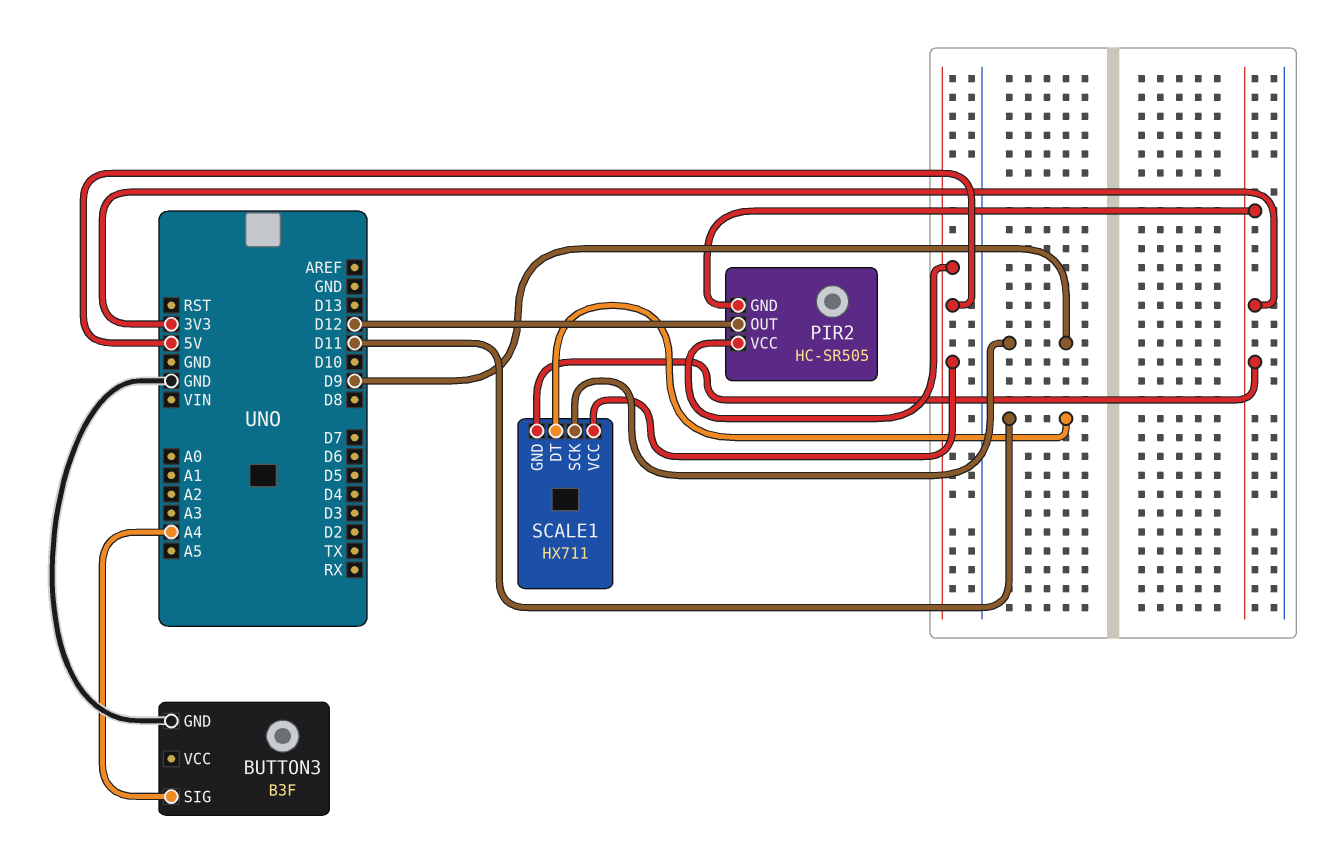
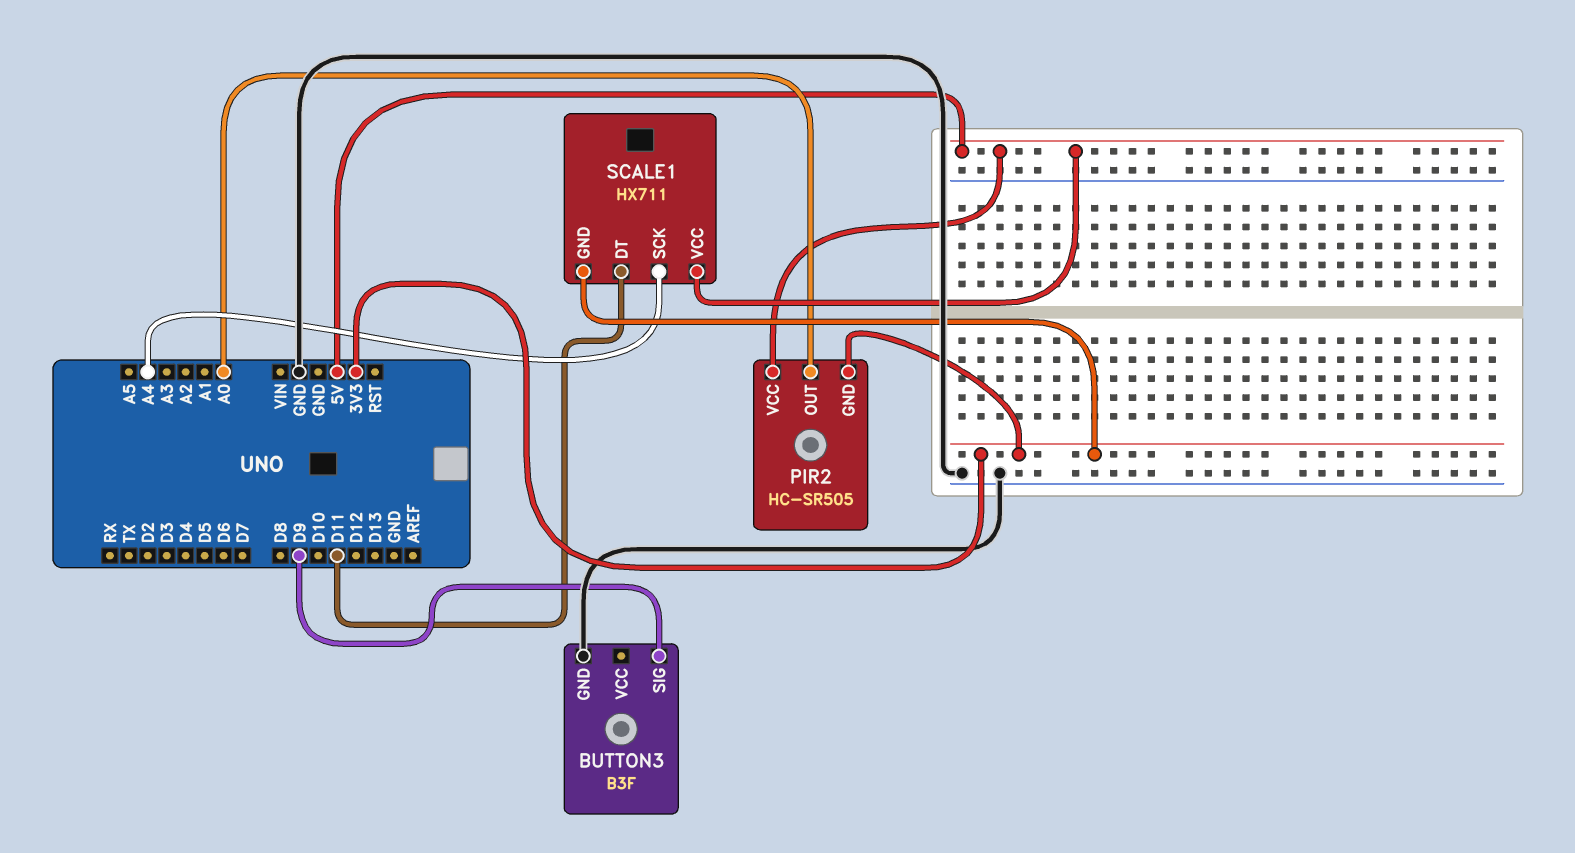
BUTTON3 pin SIG: A4 -> D9
PIR2 pin OUT: D12 -> A0
SCALE1 pin SCK: D9 -> A4

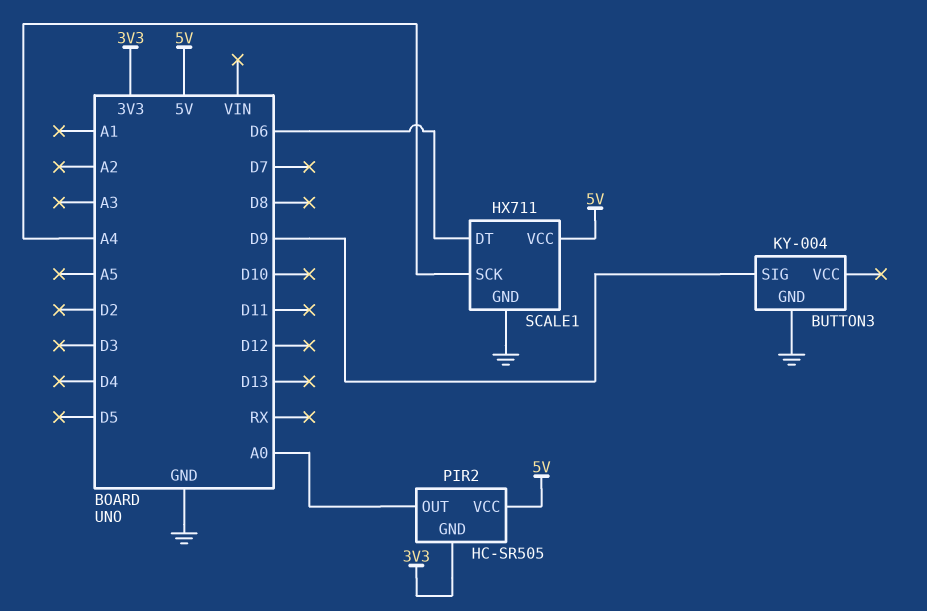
BUTTON3: B3F -> KY-004
SCALE1 pin DT: D11 -> D6
SCALE1 pin GND: 3V3 -> GND

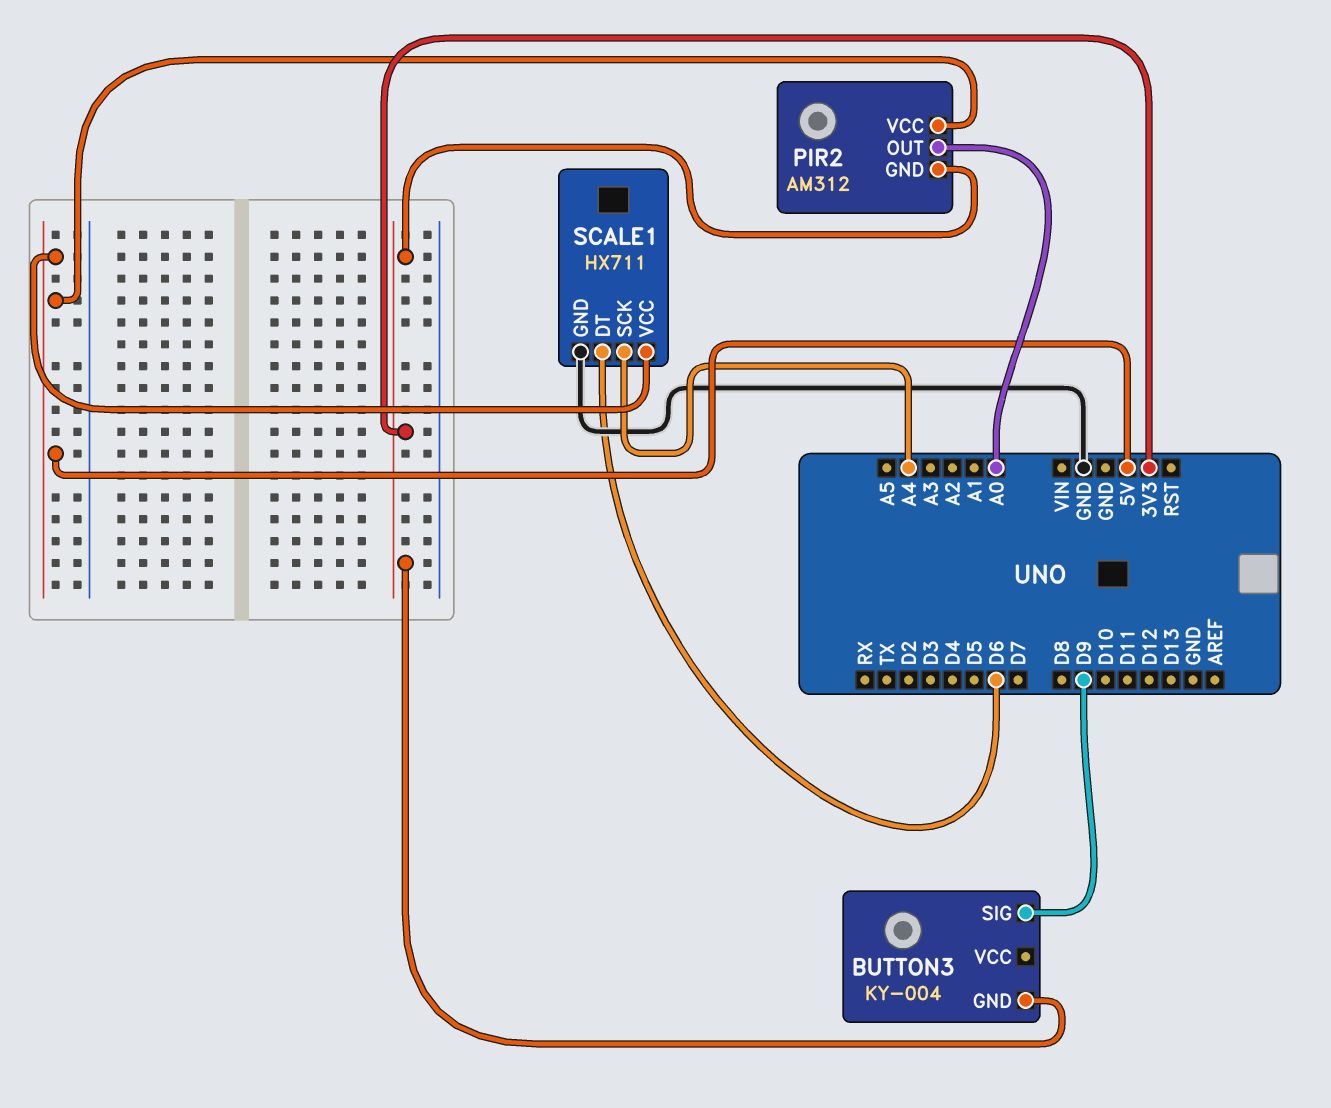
BUTTON3 pin GND: GND -> 3V3
PIR2: HC-SR505 -> AM312

